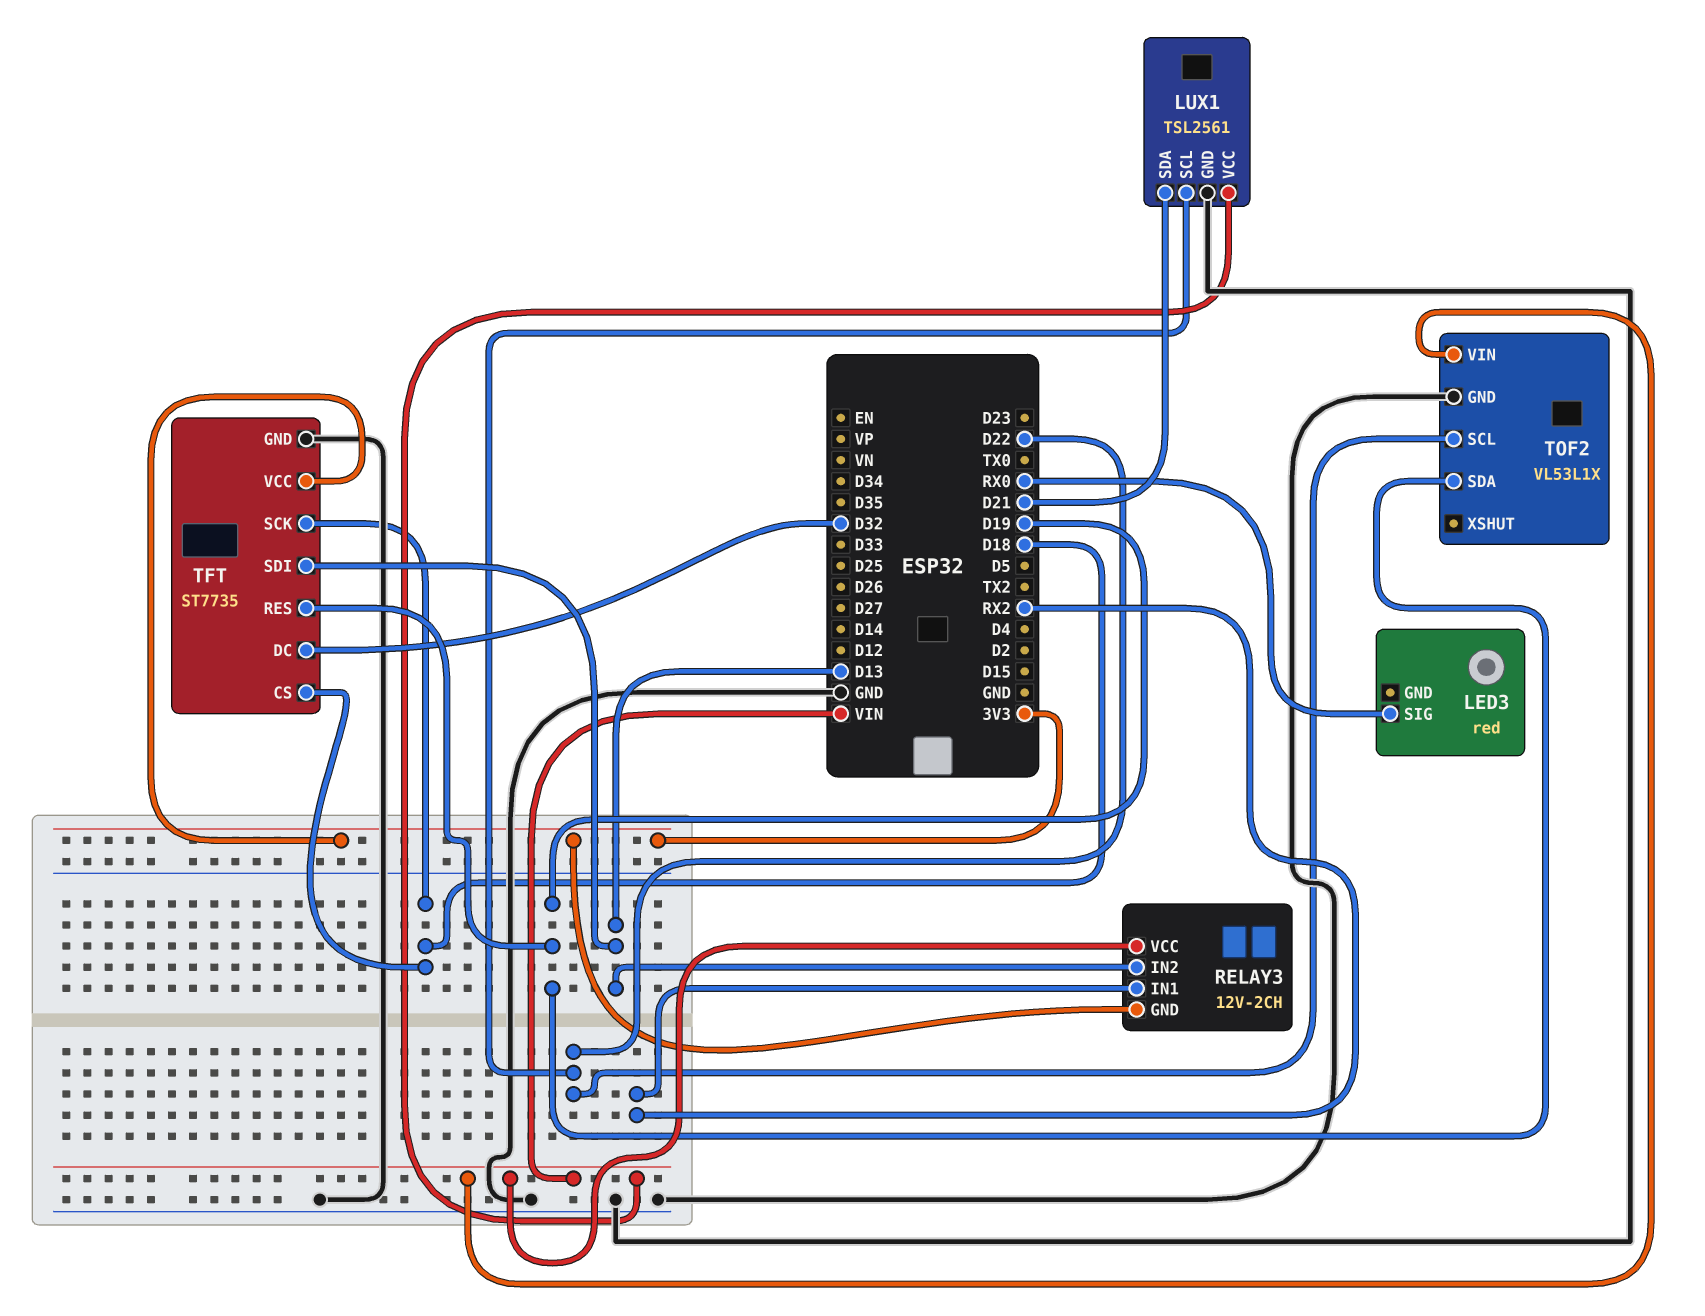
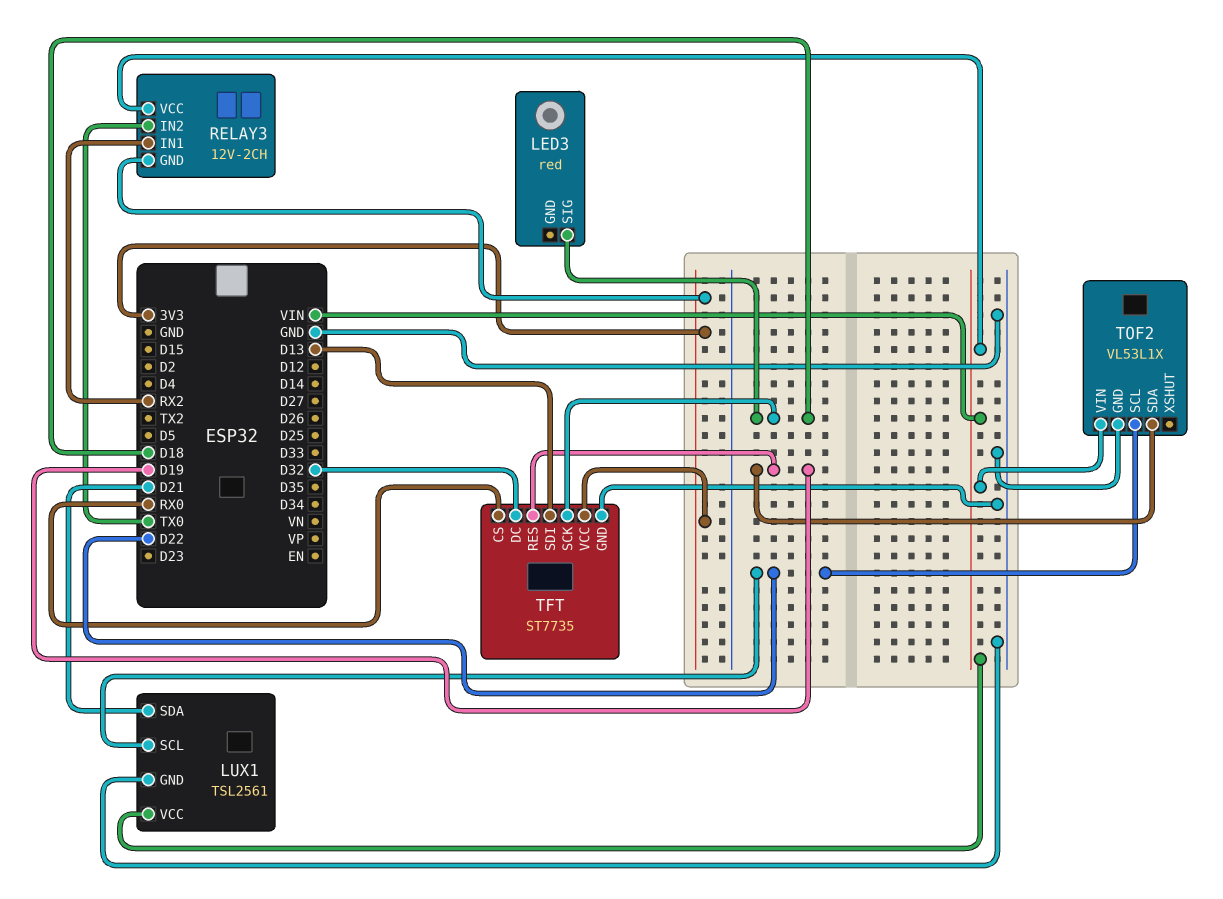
LED3 pin SIG: RX0 -> D18
RELAY3 pin IN2: D13 -> TX0
TFT pin CS: D18 -> RX0

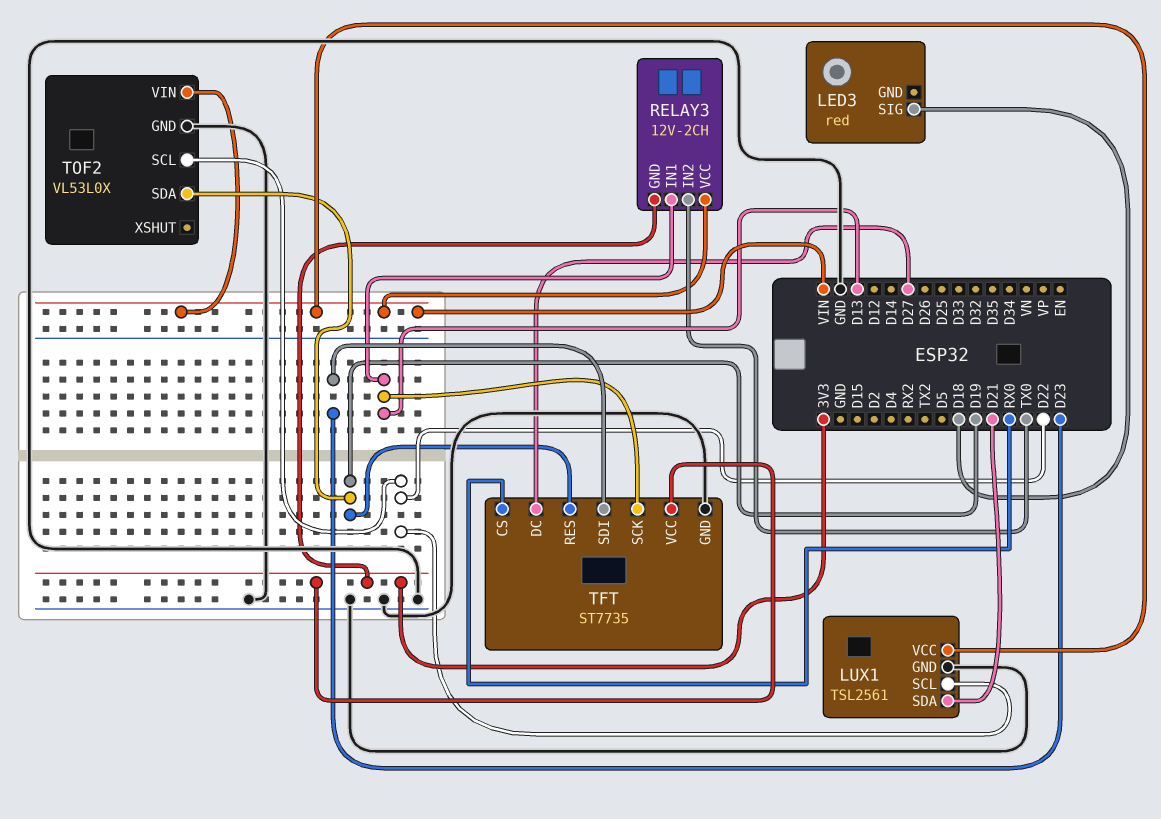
RELAY3 pin IN1: RX2 -> D13
TFT pin DC: D32 -> D27
TFT pin SCK: D18 -> D13
TFT pin SDI: D13 -> D23
TOF2: VL53L1X -> VL53L0X

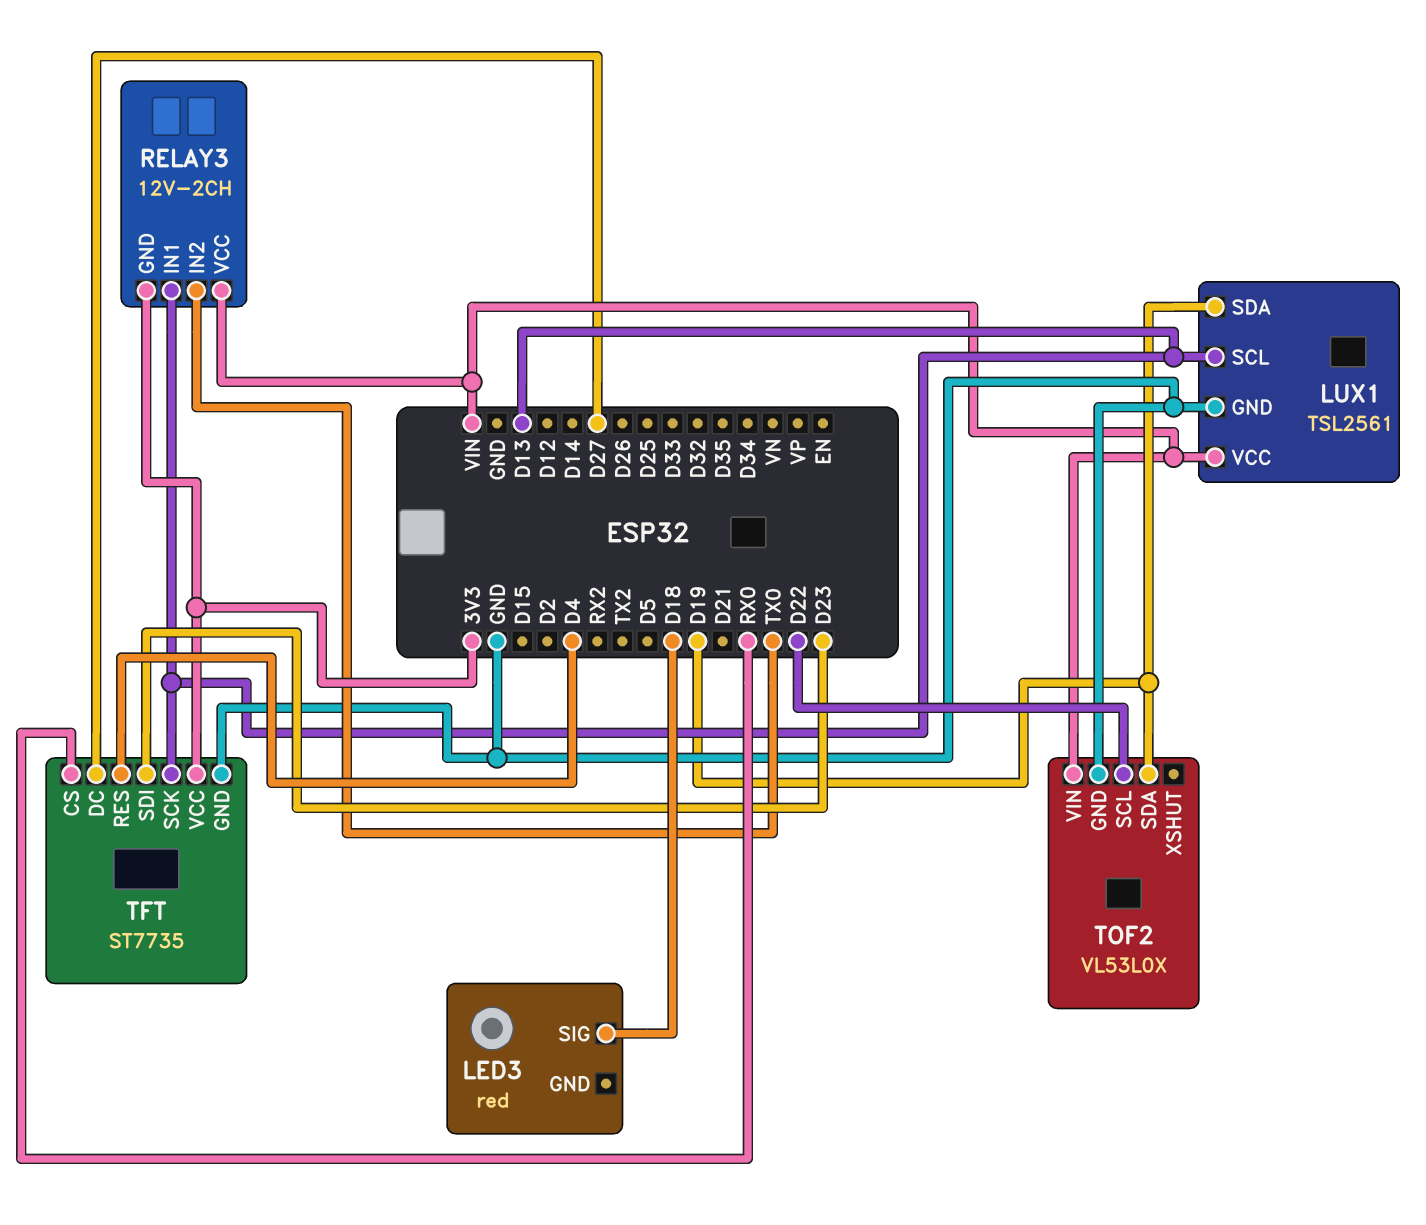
LUX1 pin SCL: D22 -> D13
LUX1 pin SDA: D21 -> D19
TFT pin RES: D19 -> D4

